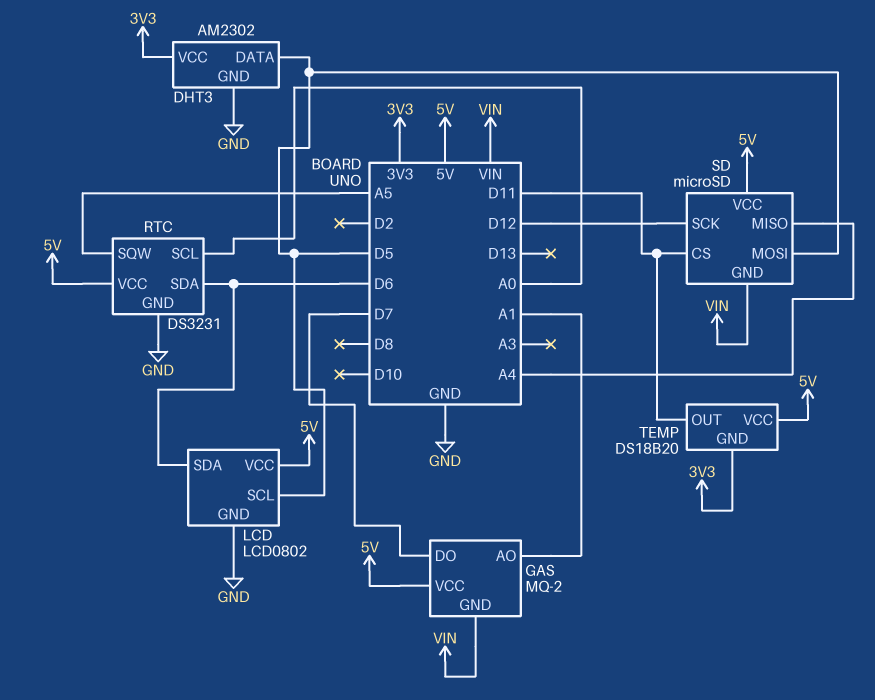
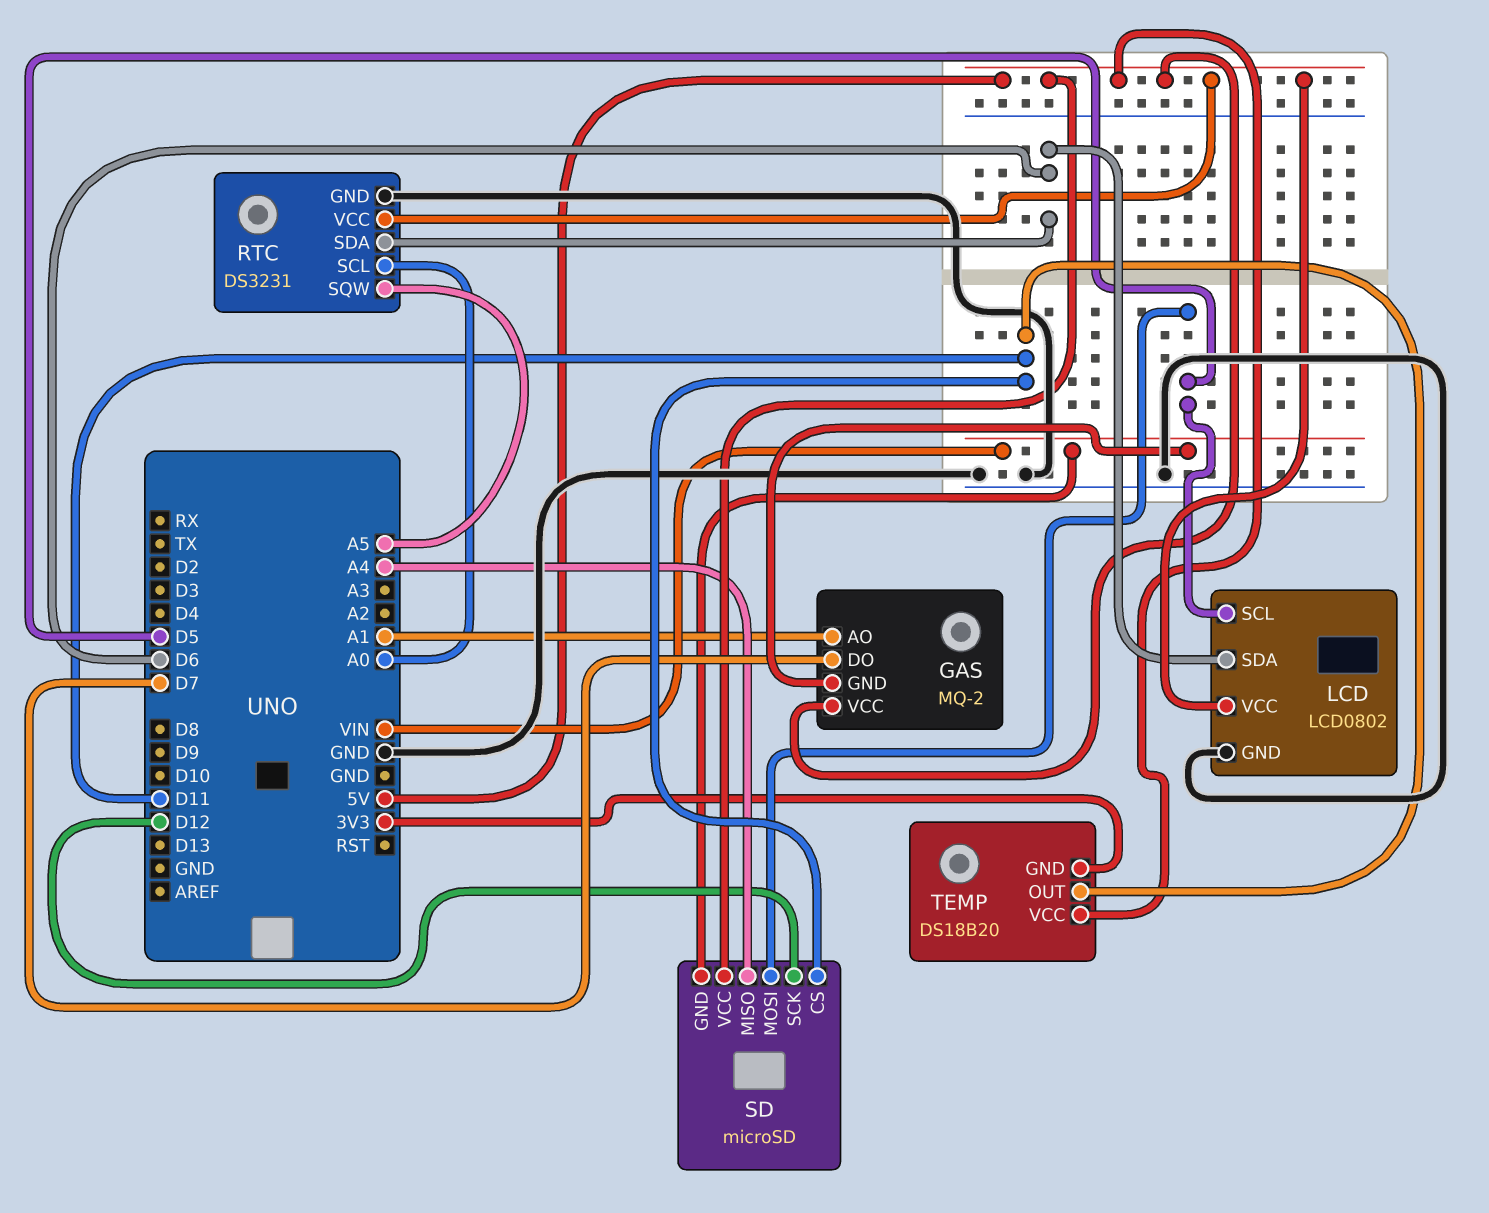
DHT3: AM2302 -> none
DHT3 pin DATA: D5 -> none
DHT3 pin GND: GND -> none
DHT3 pin VCC: 3V3 -> none

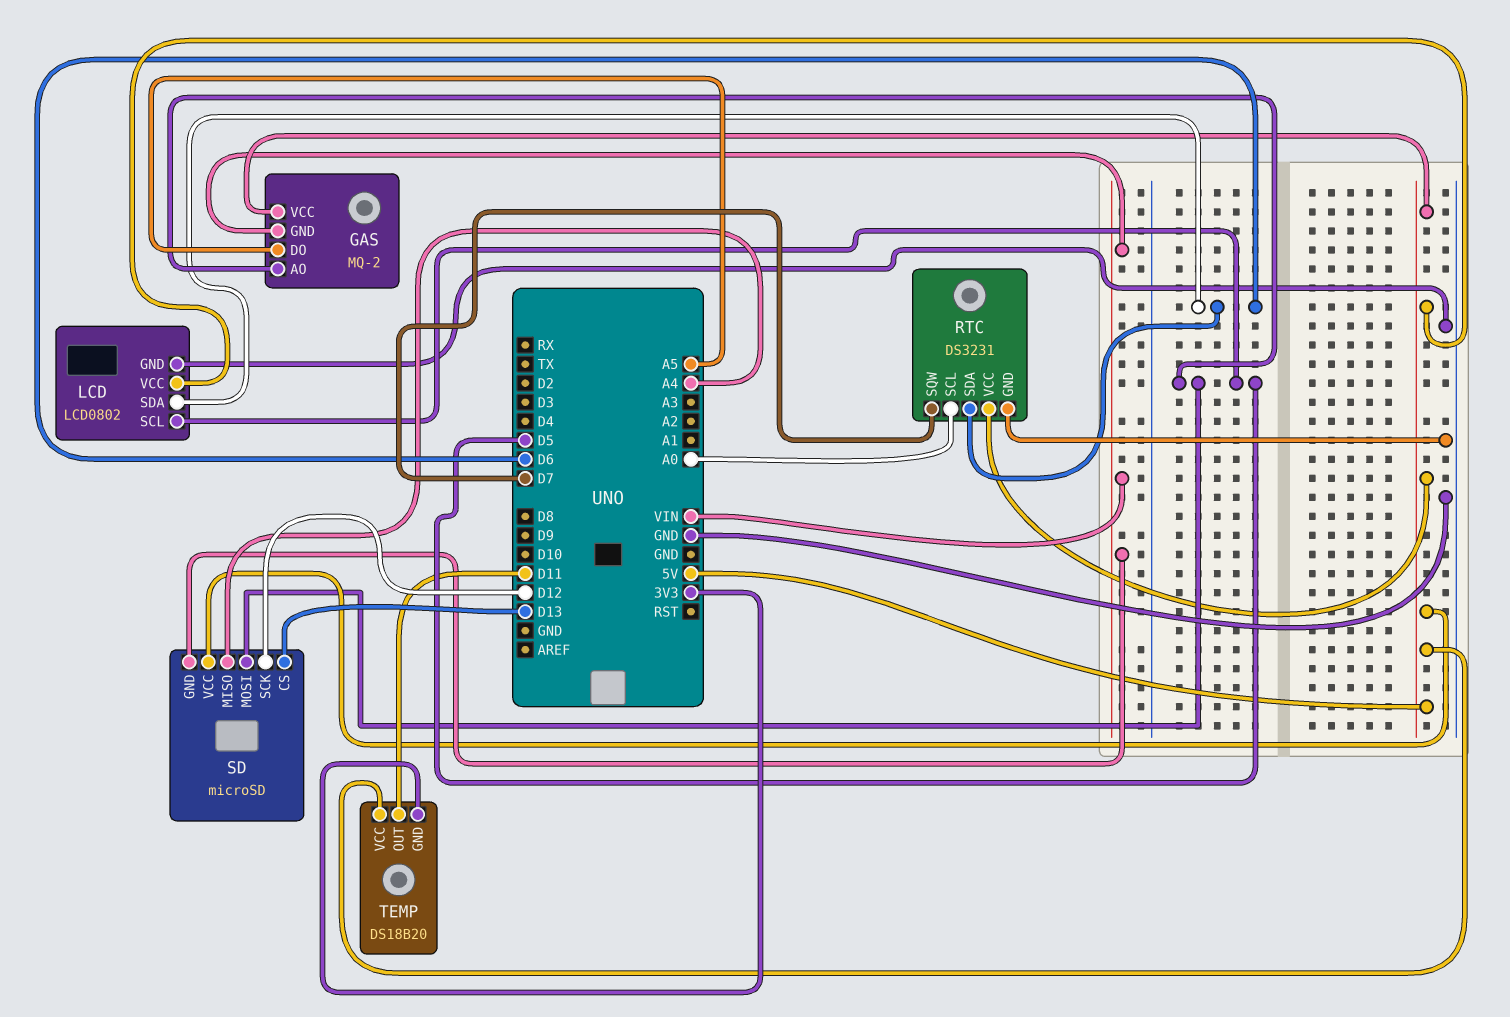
GAS pin AO: A1 -> D5
GAS pin DO: D7 -> A5
RTC pin SQW: A5 -> D7
SD pin CS: D11 -> D13

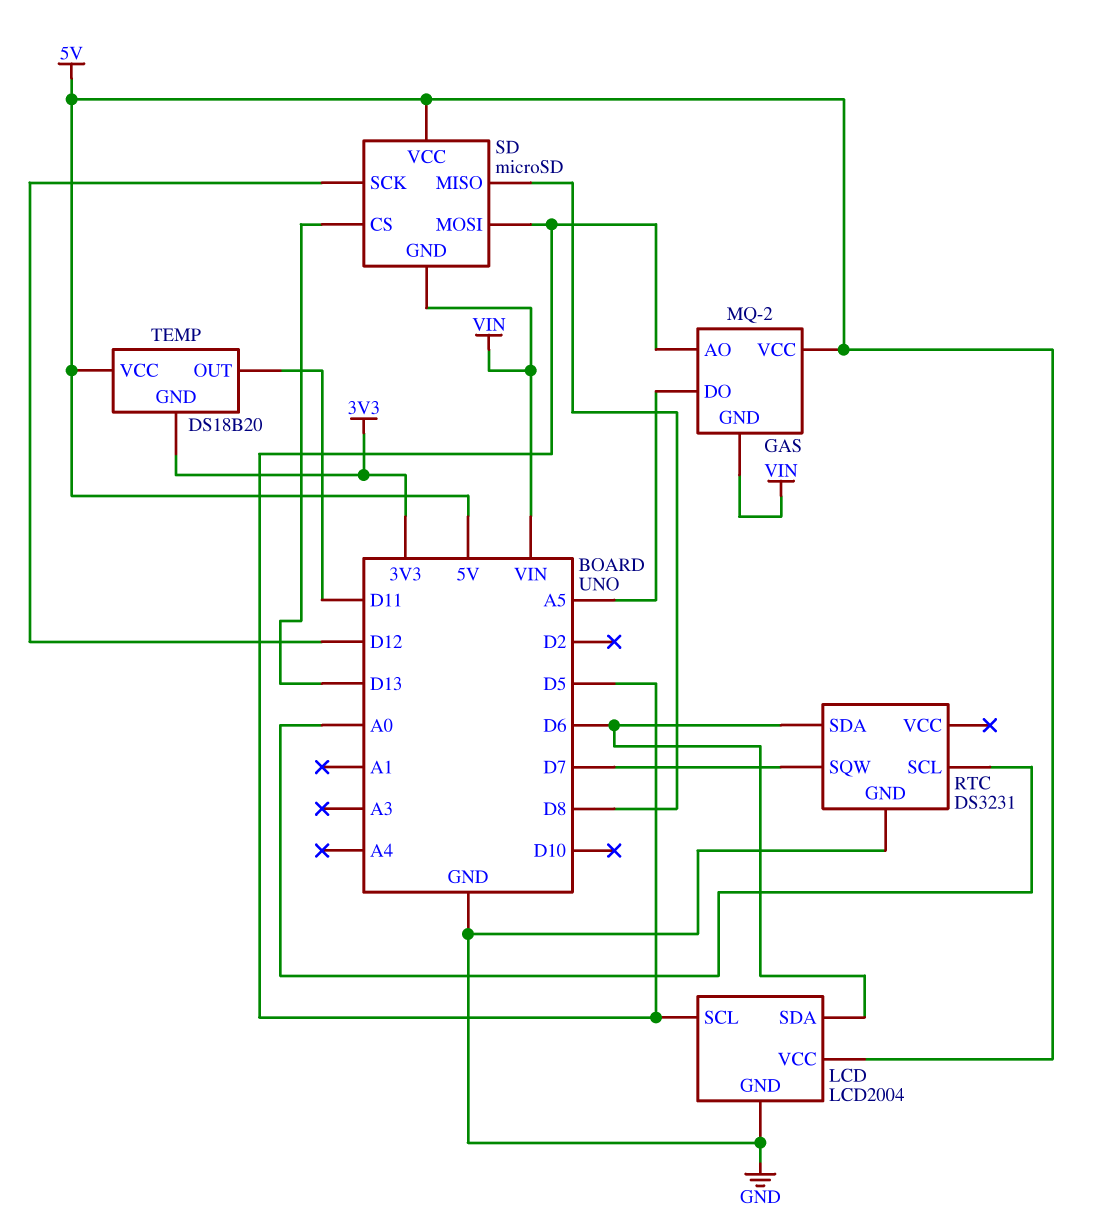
LCD: LCD0802 -> LCD2004
RTC pin VCC: 5V -> none
SD pin MISO: A4 -> D8

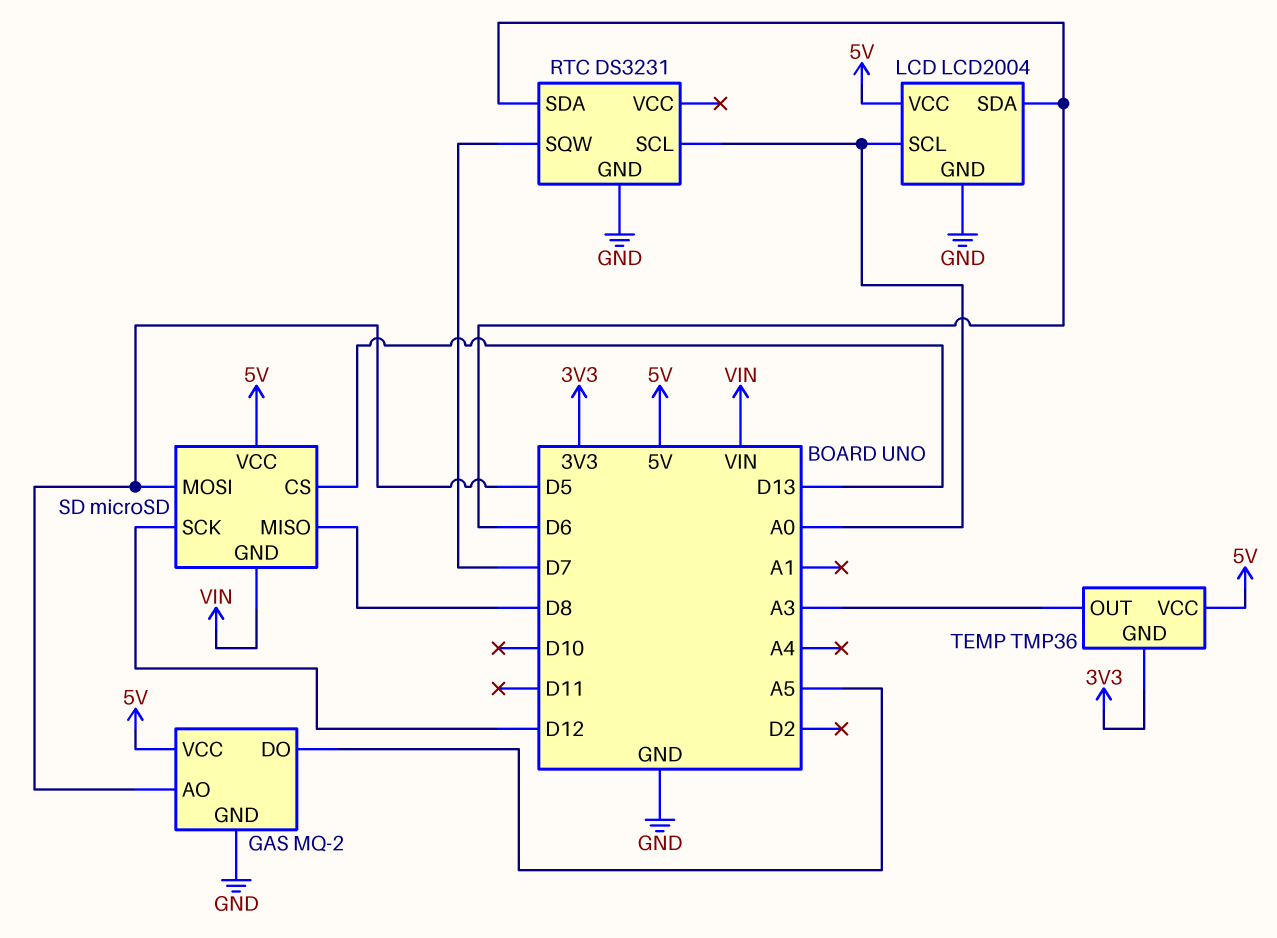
GAS pin GND: VIN -> GND
LCD pin SCL: D5 -> A0
TEMP: DS18B20 -> TMP36
TEMP pin OUT: D11 -> A3

